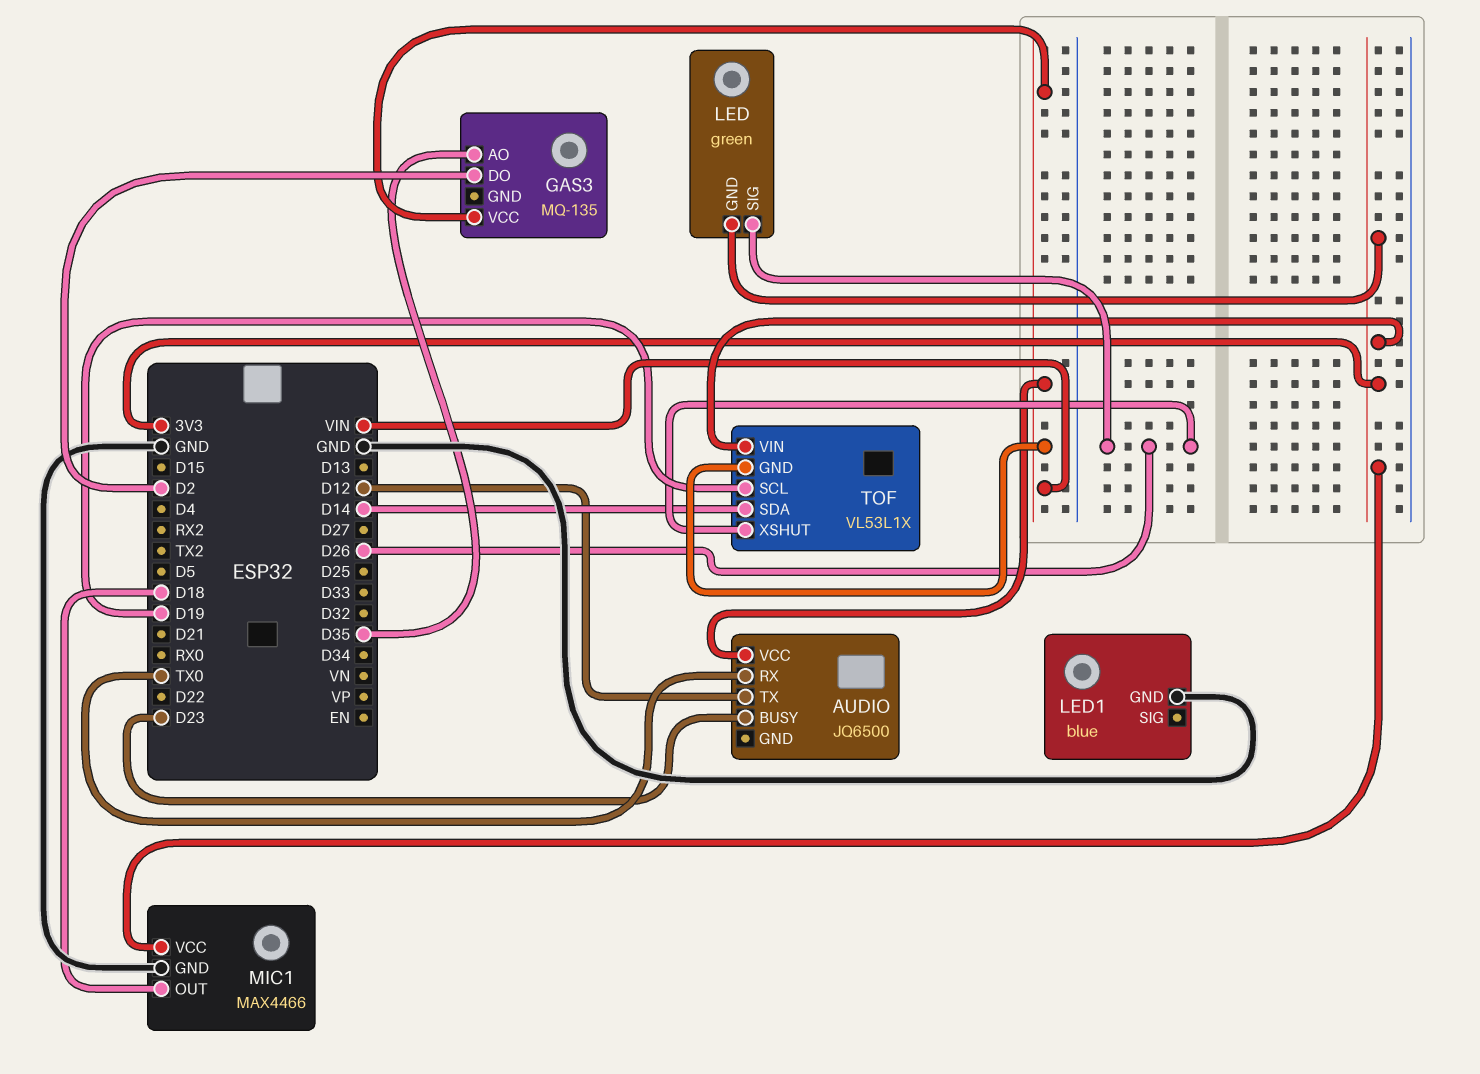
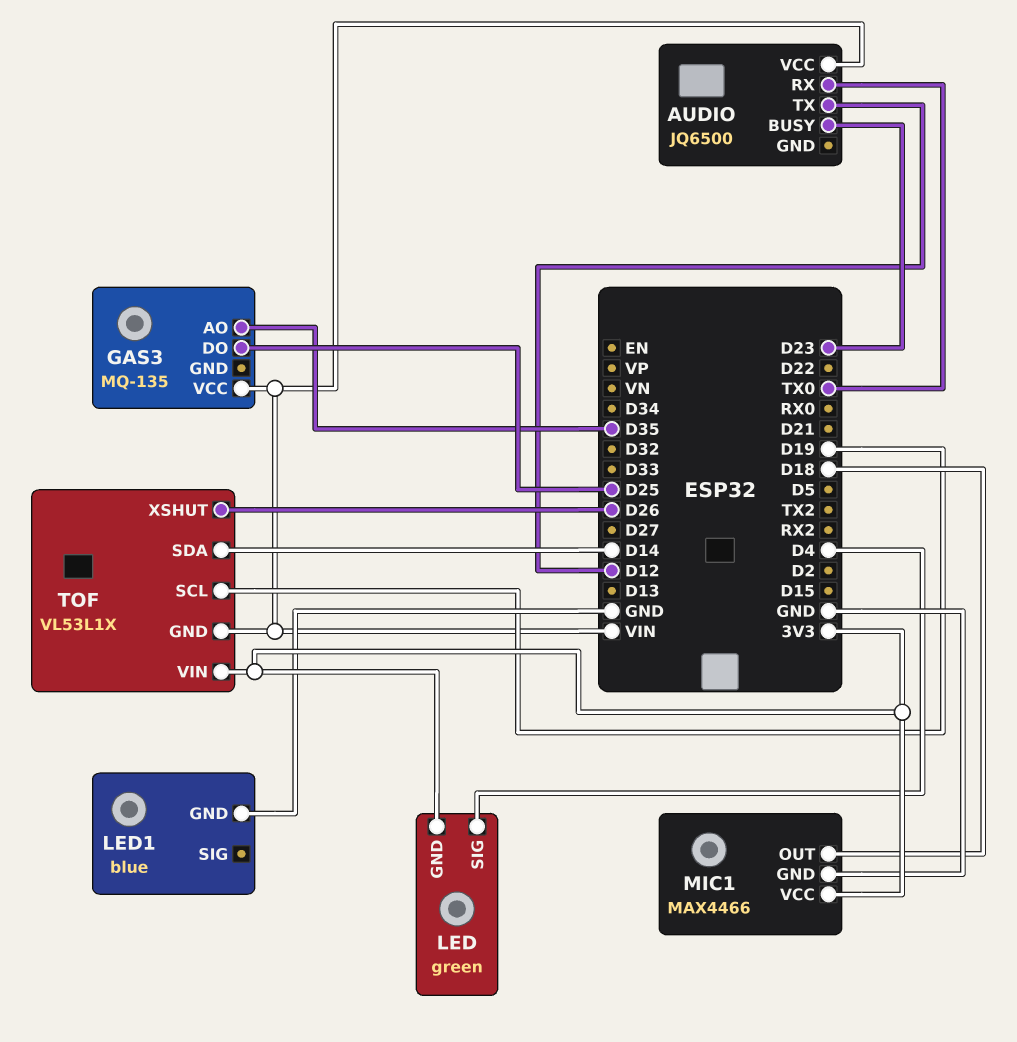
GAS3 pin DO: D2 -> D25
LED pin SIG: D26 -> D4

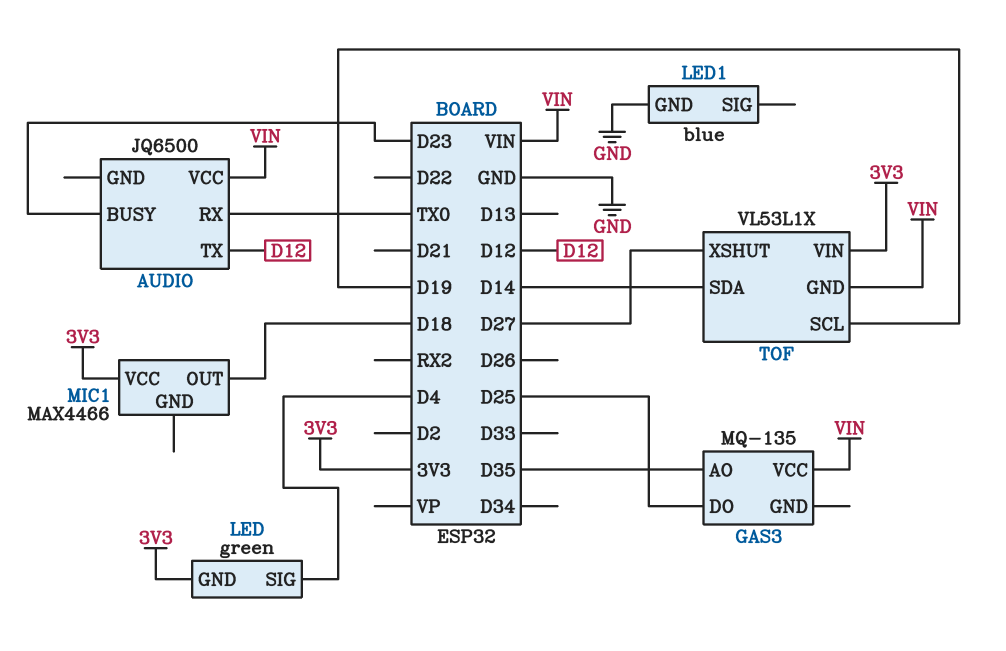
MIC1 pin GND: GND -> none
TOF pin XSHUT: D26 -> D27

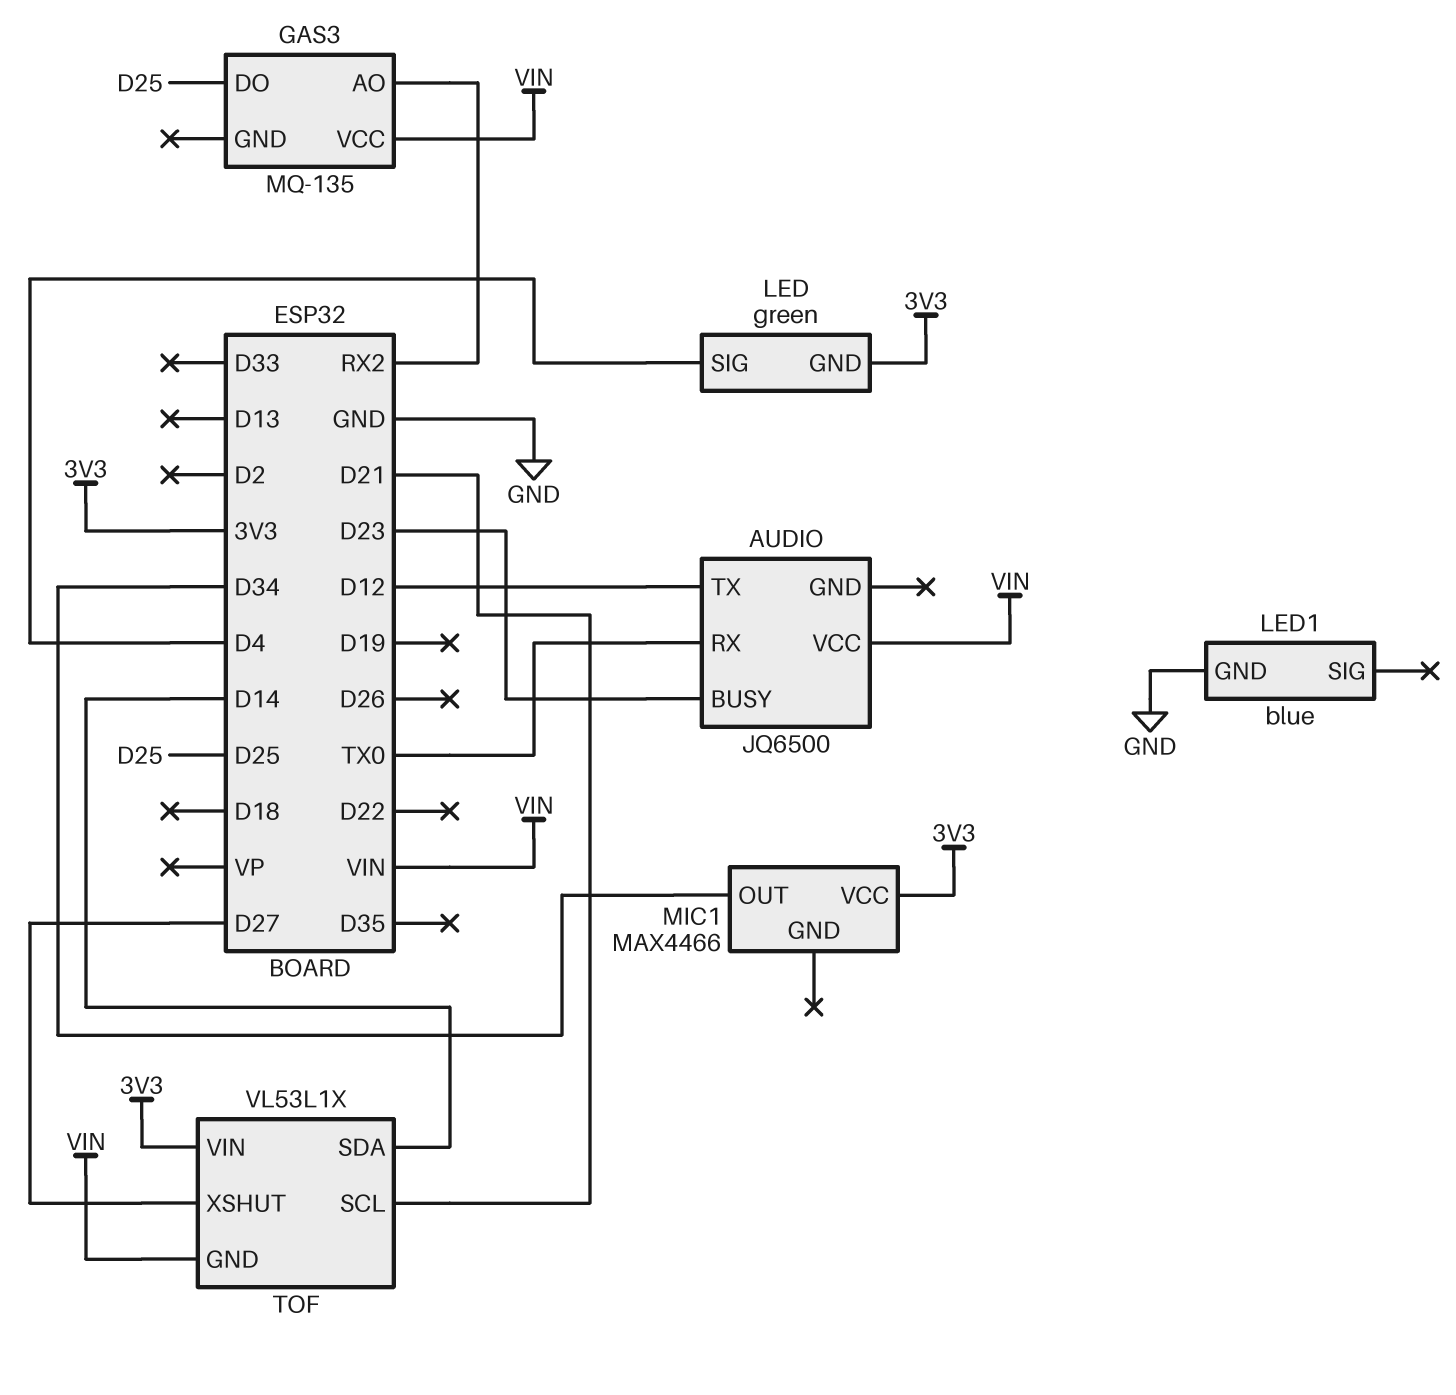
GAS3 pin AO: D35 -> RX2
MIC1 pin OUT: D18 -> D34
TOF pin SCL: D19 -> D21

